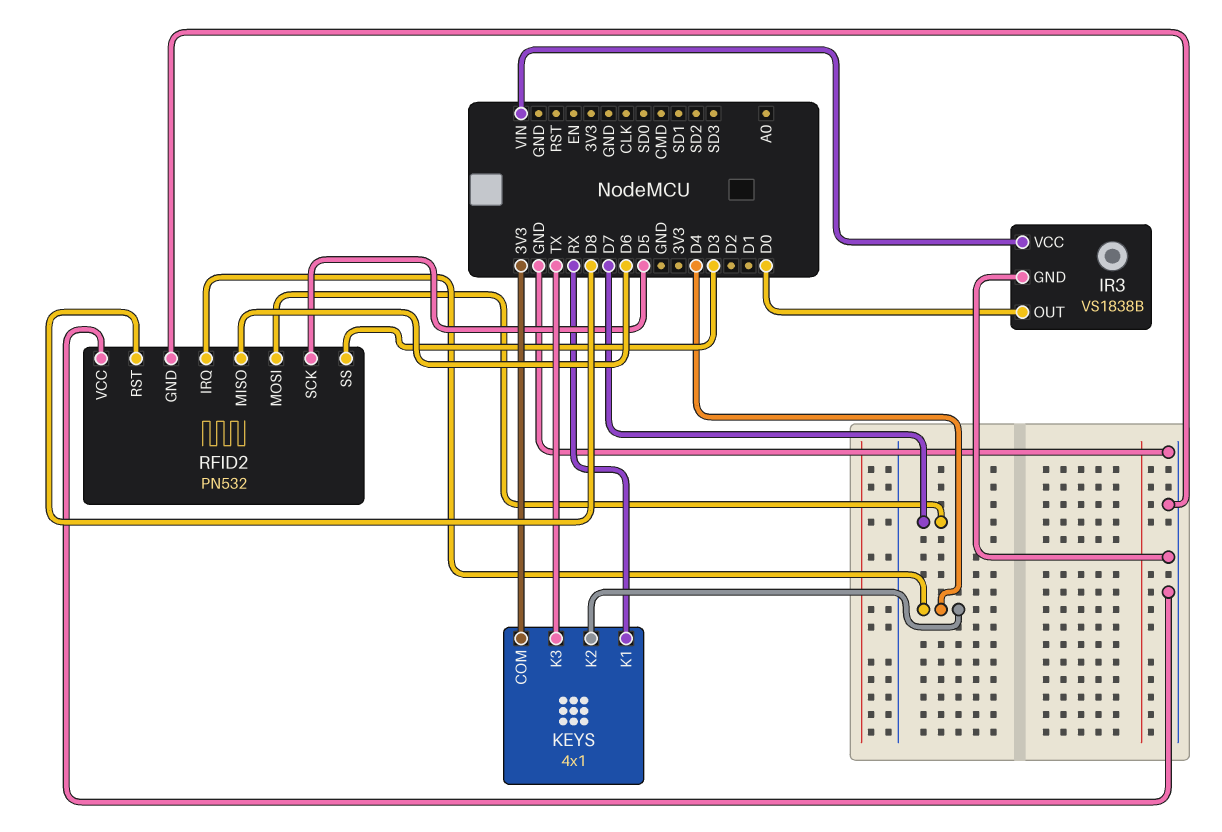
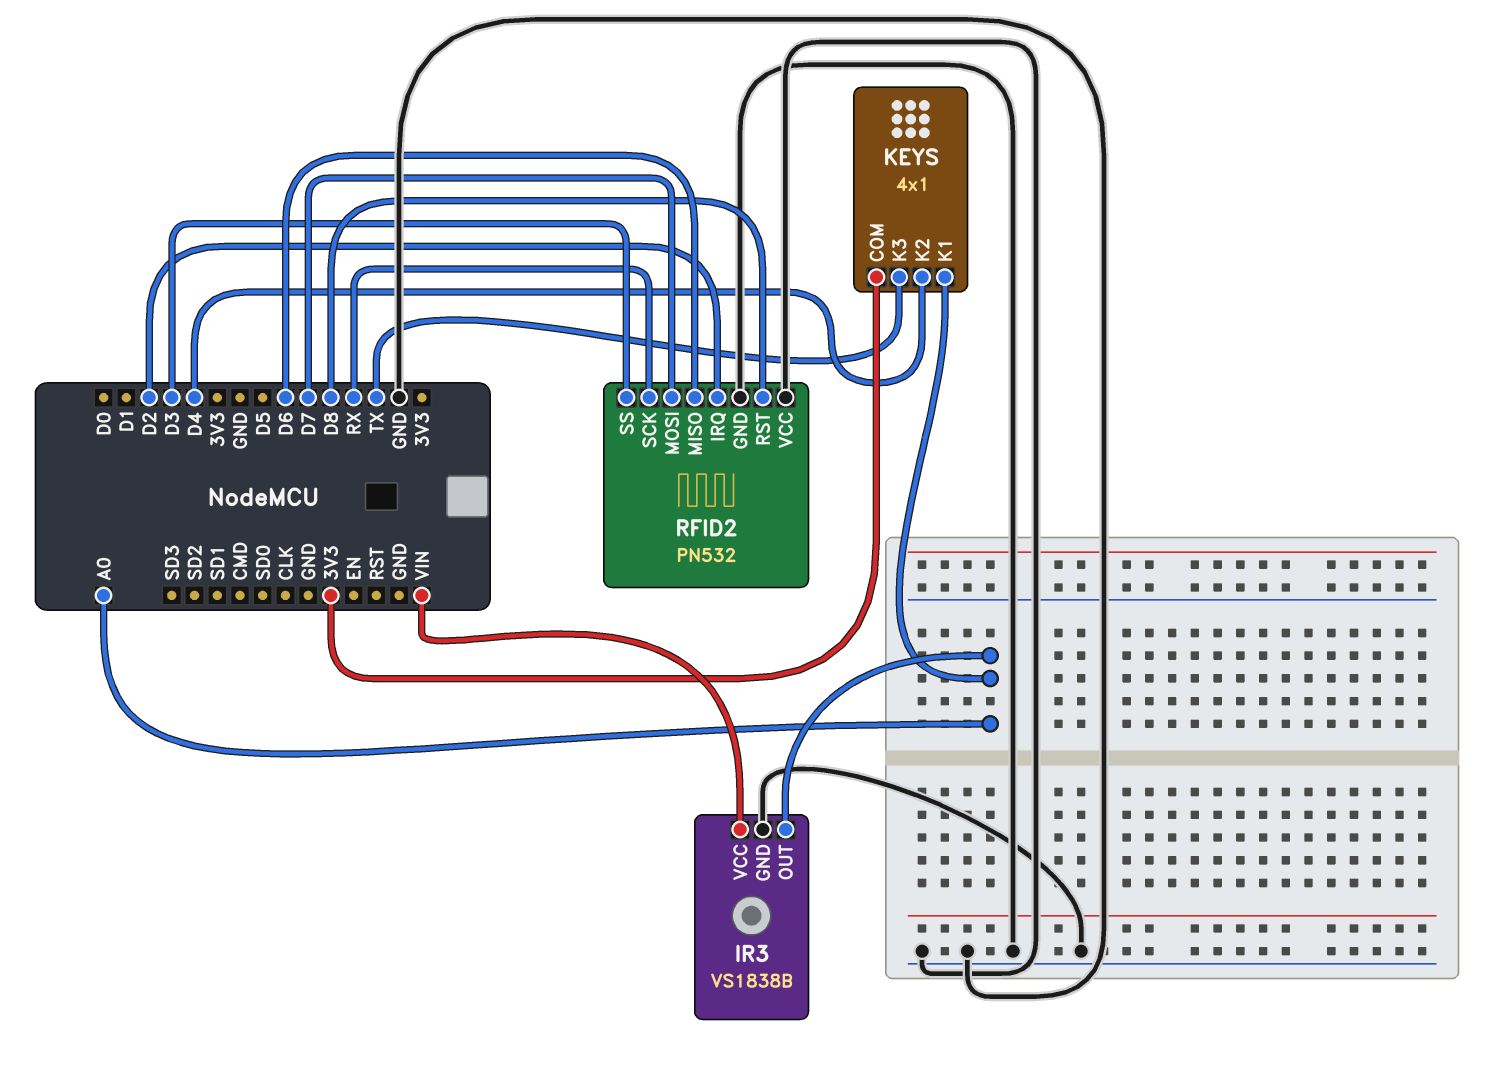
IR3 pin OUT: D0 -> A0
KEYS pin K1: RX -> A0
RFID2 pin IRQ: D4 -> D2
RFID2 pin SCK: D5 -> RX

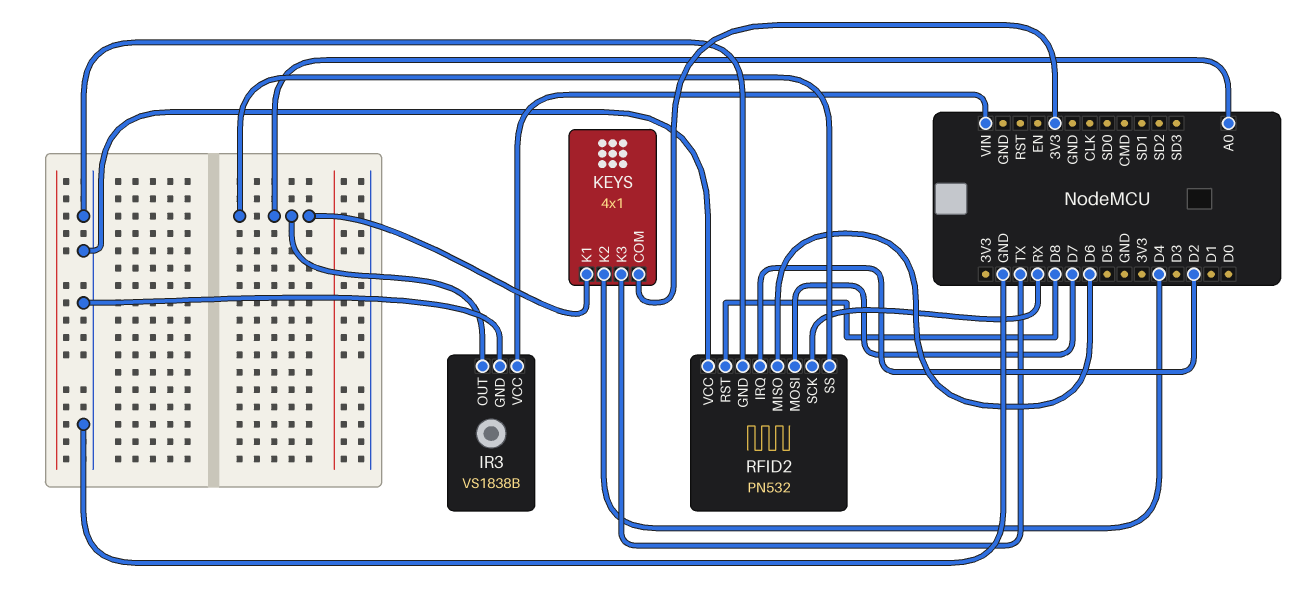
RFID2 pin SS: D3 -> A0

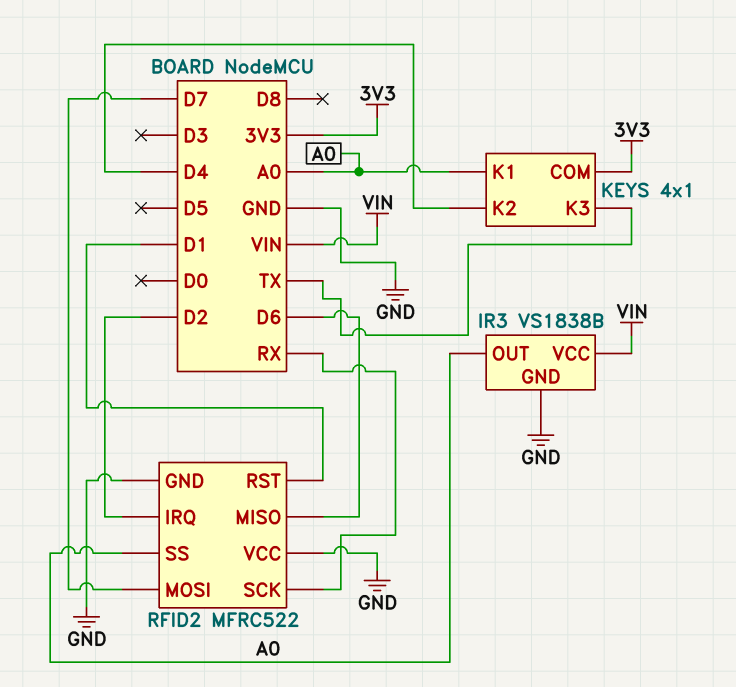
RFID2: PN532 -> MFRC522
RFID2 pin RST: D8 -> D1

